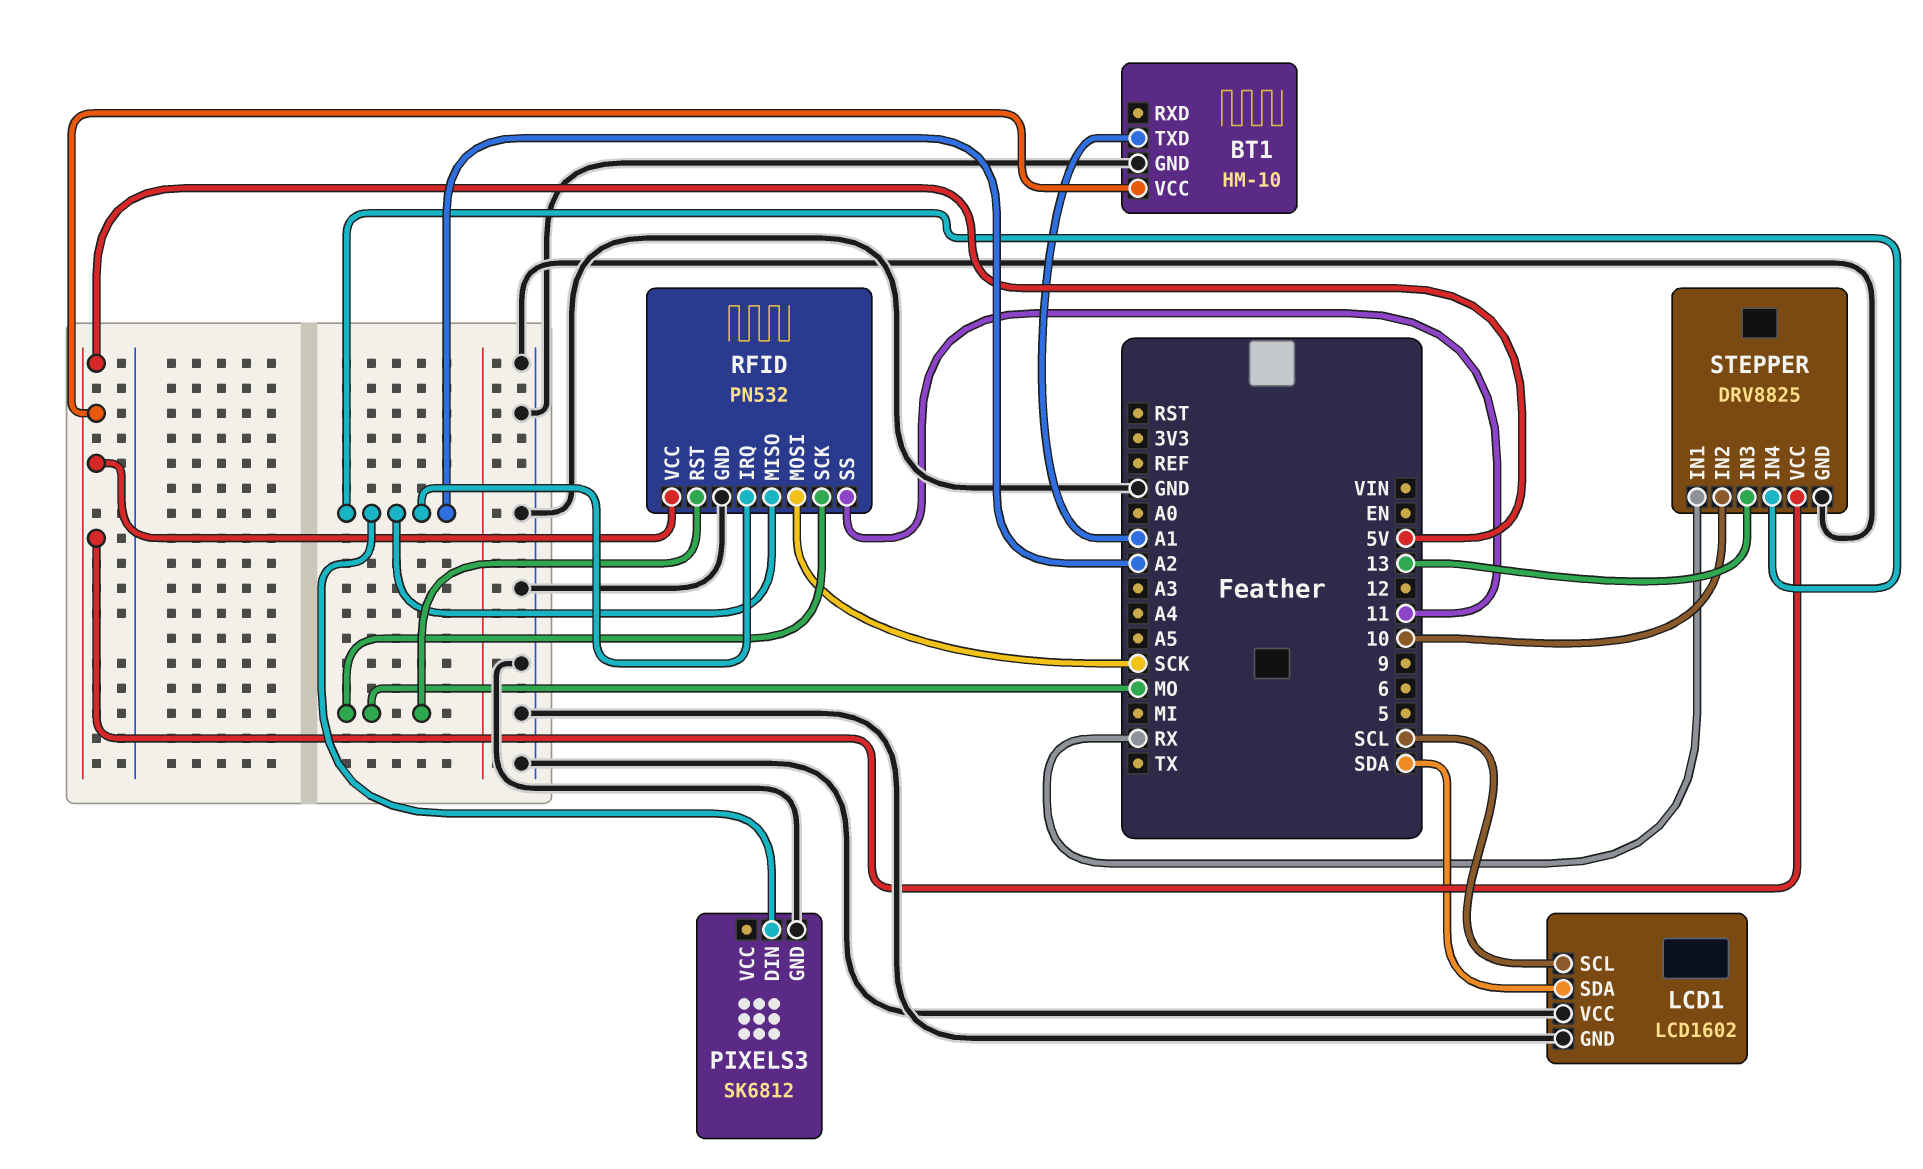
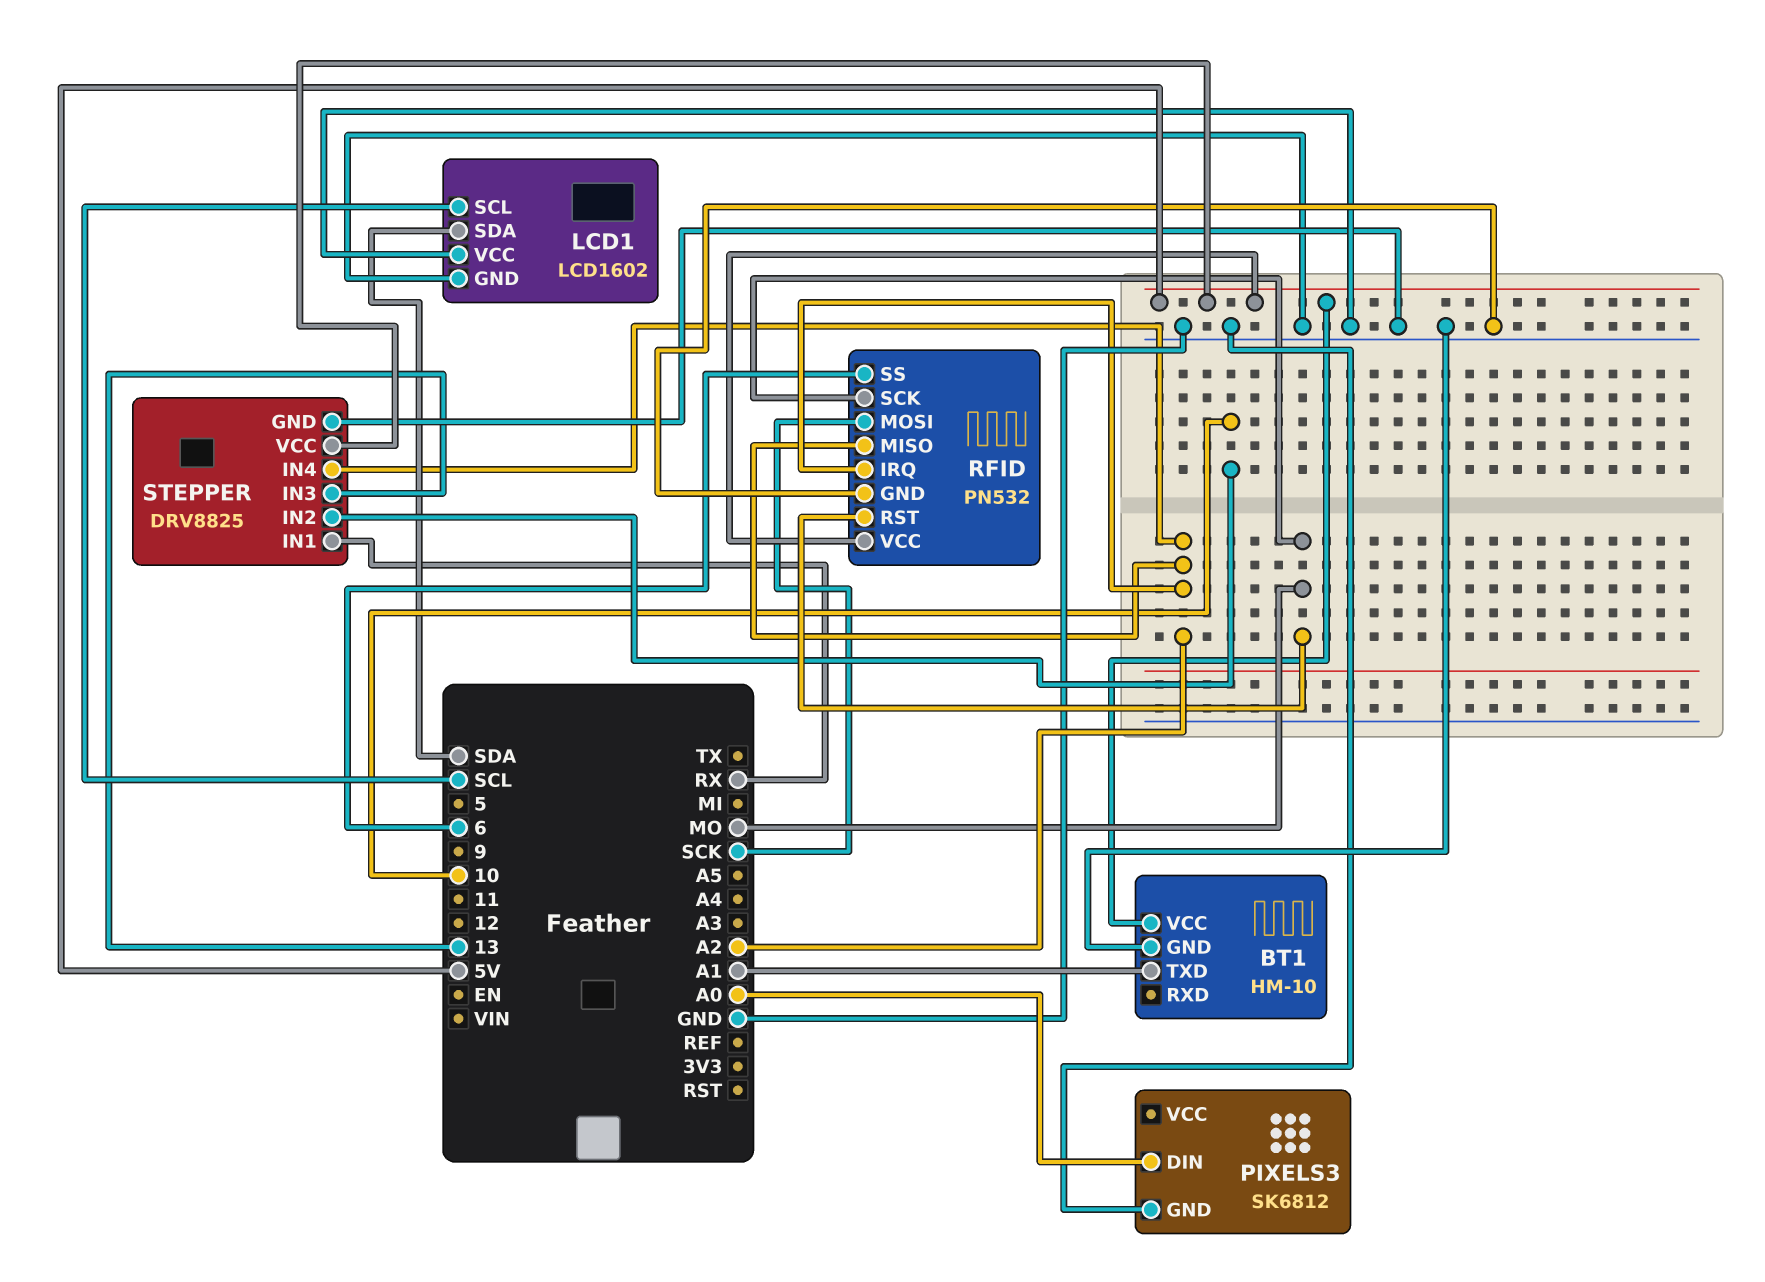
PIXELS3 pin DIN: A2 -> A0
RFID pin SS: 11 -> 6

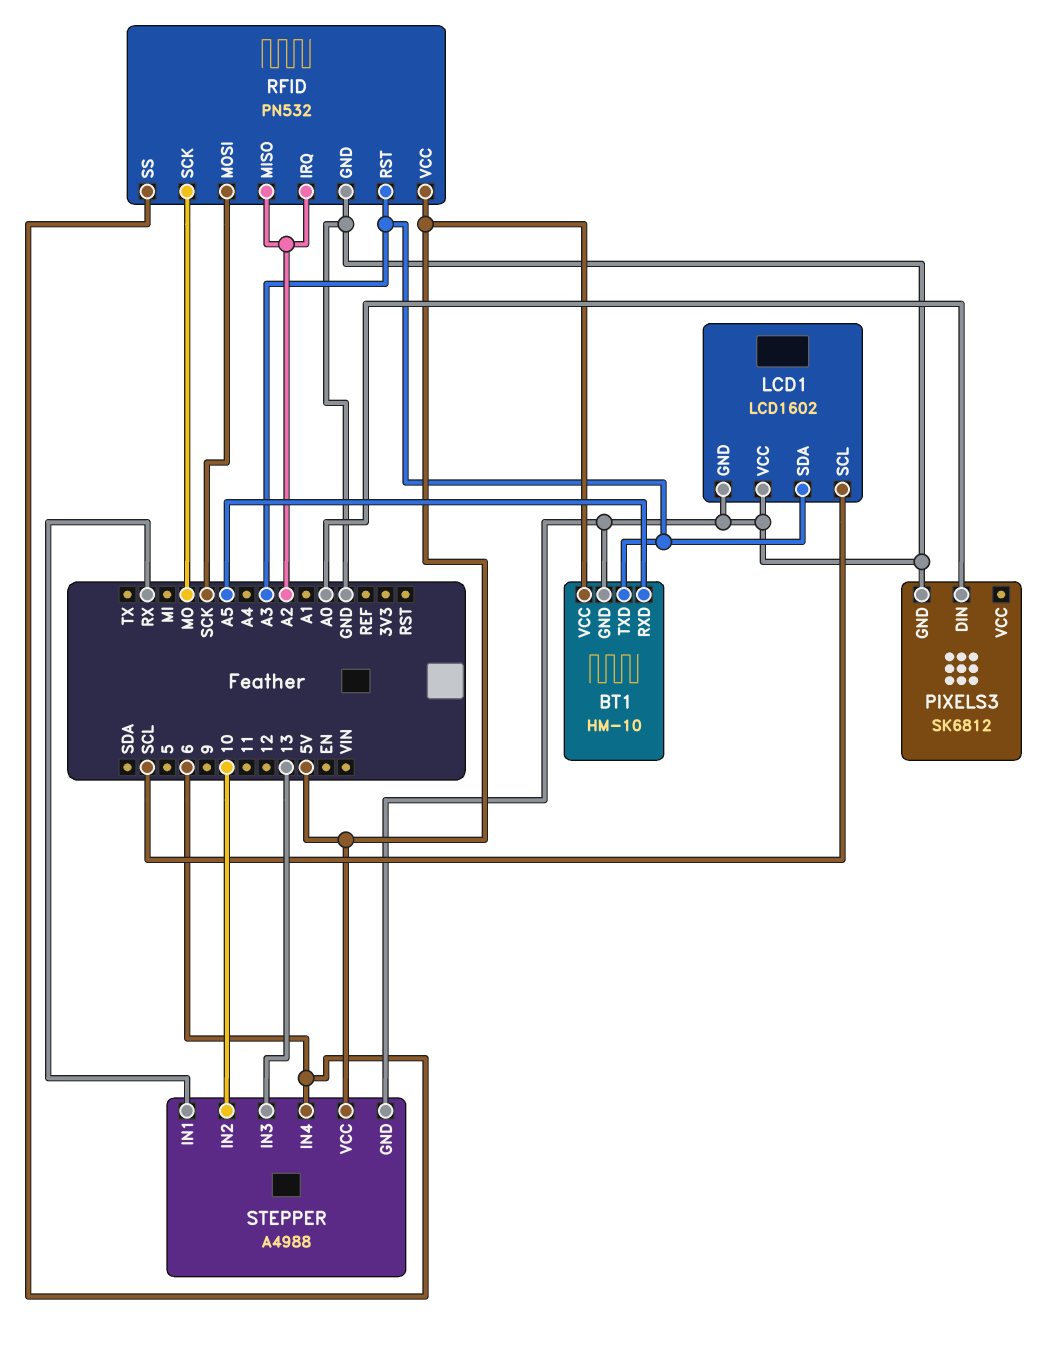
BT1 pin RXD: none -> A5
BT1 pin TXD: A1 -> A3
LCD1 pin SDA: SDA -> A3
RFID pin RST: MO -> A3
STEPPER: DRV8825 -> A4988
STEPPER pin IN4: A2 -> 6

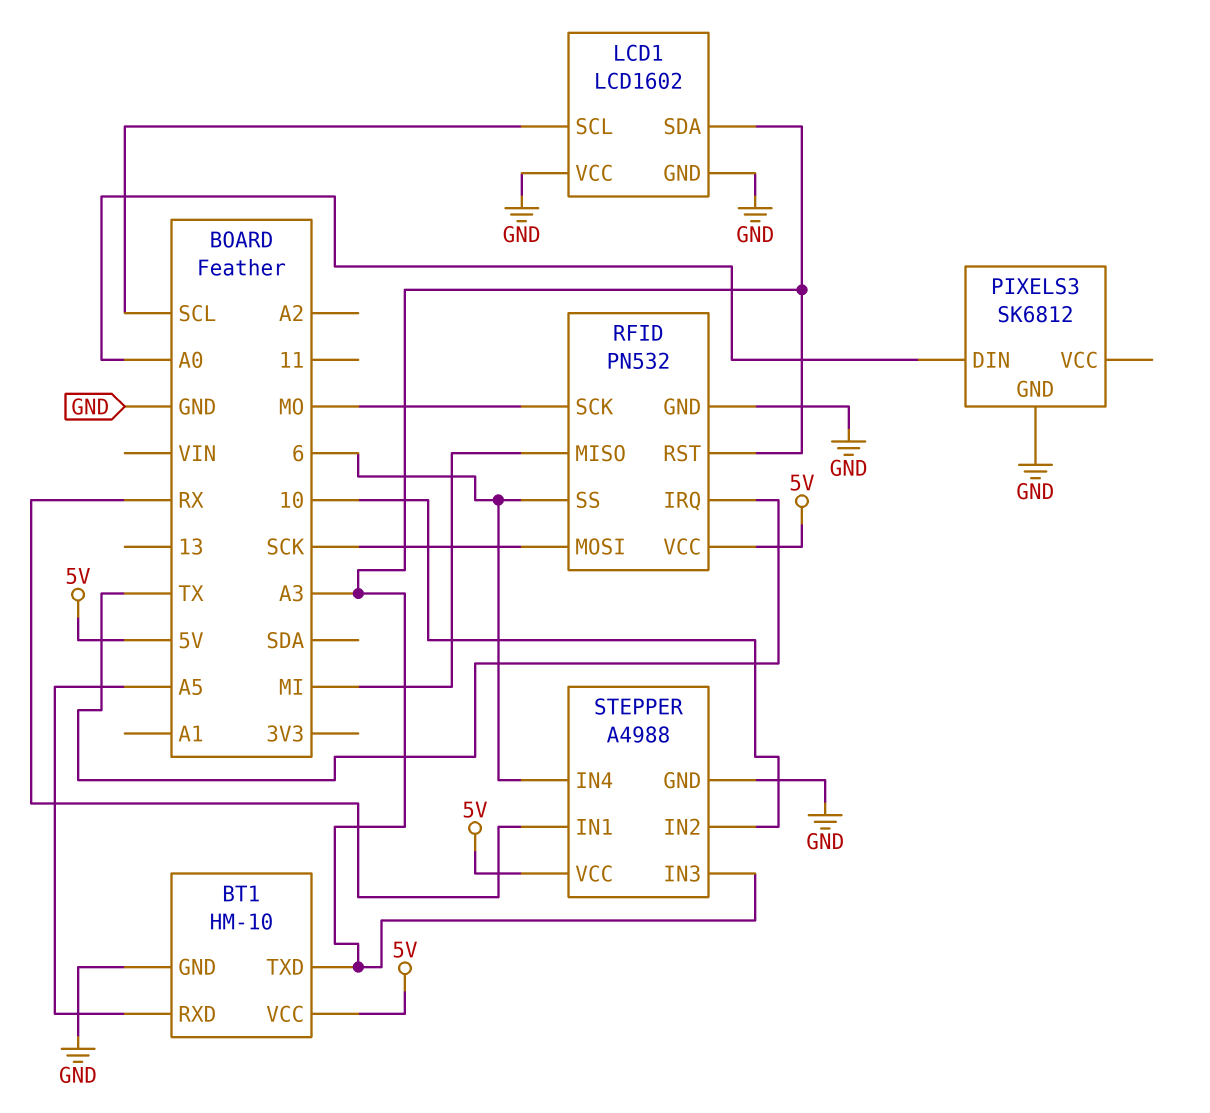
RFID pin IRQ: A2 -> TX
RFID pin MISO: A2 -> MI
STEPPER pin IN3: 13 -> A3

